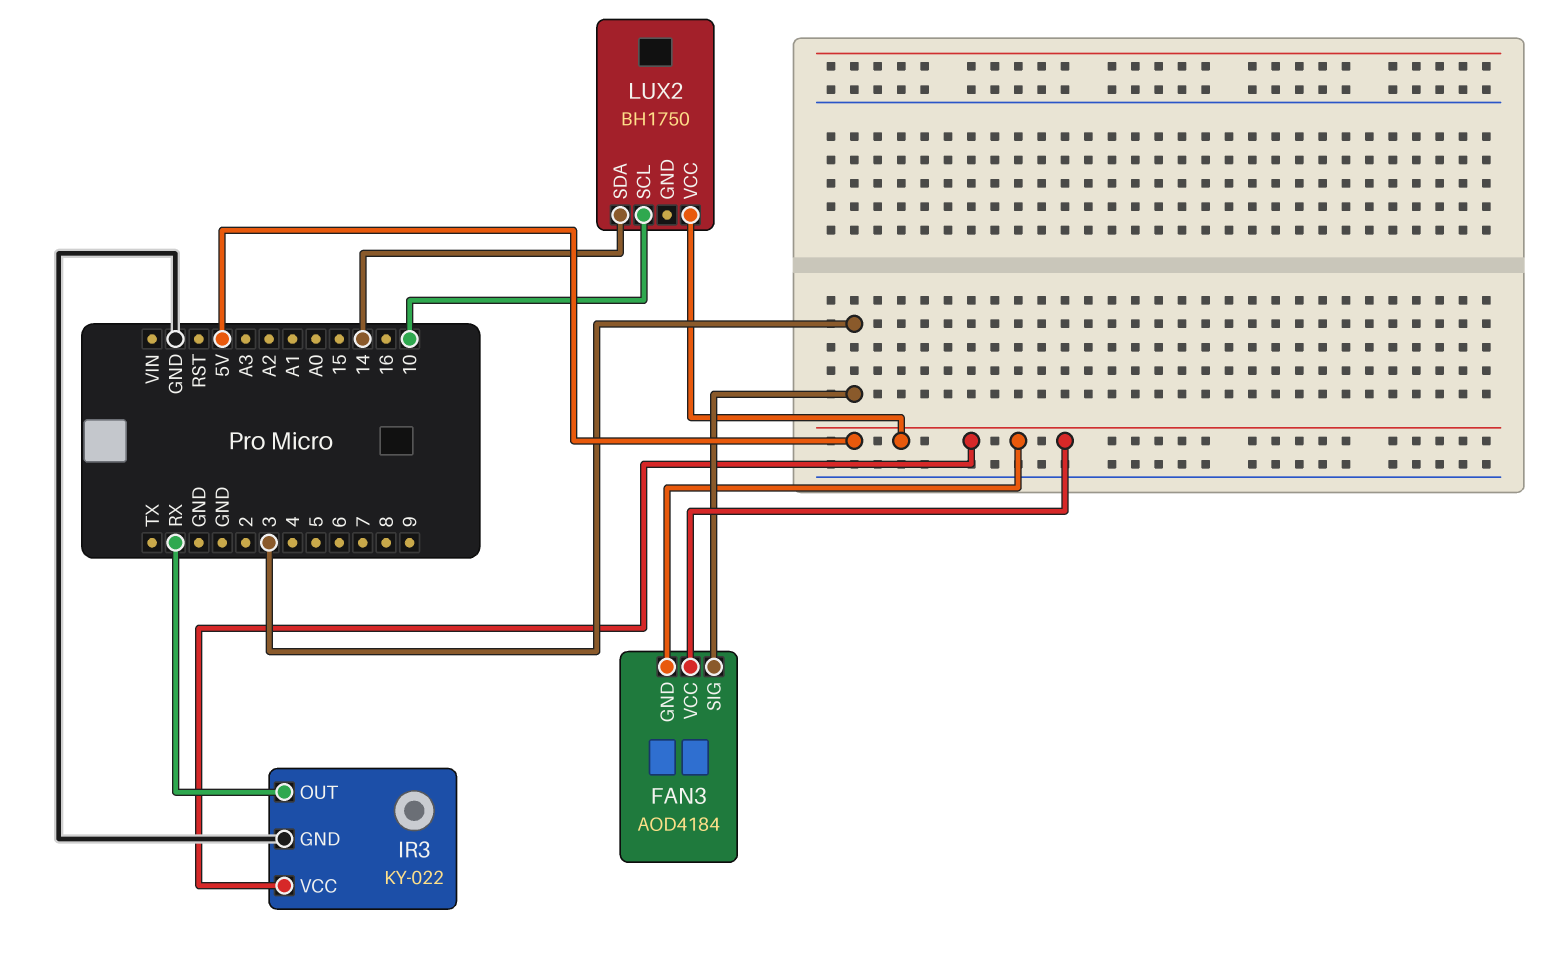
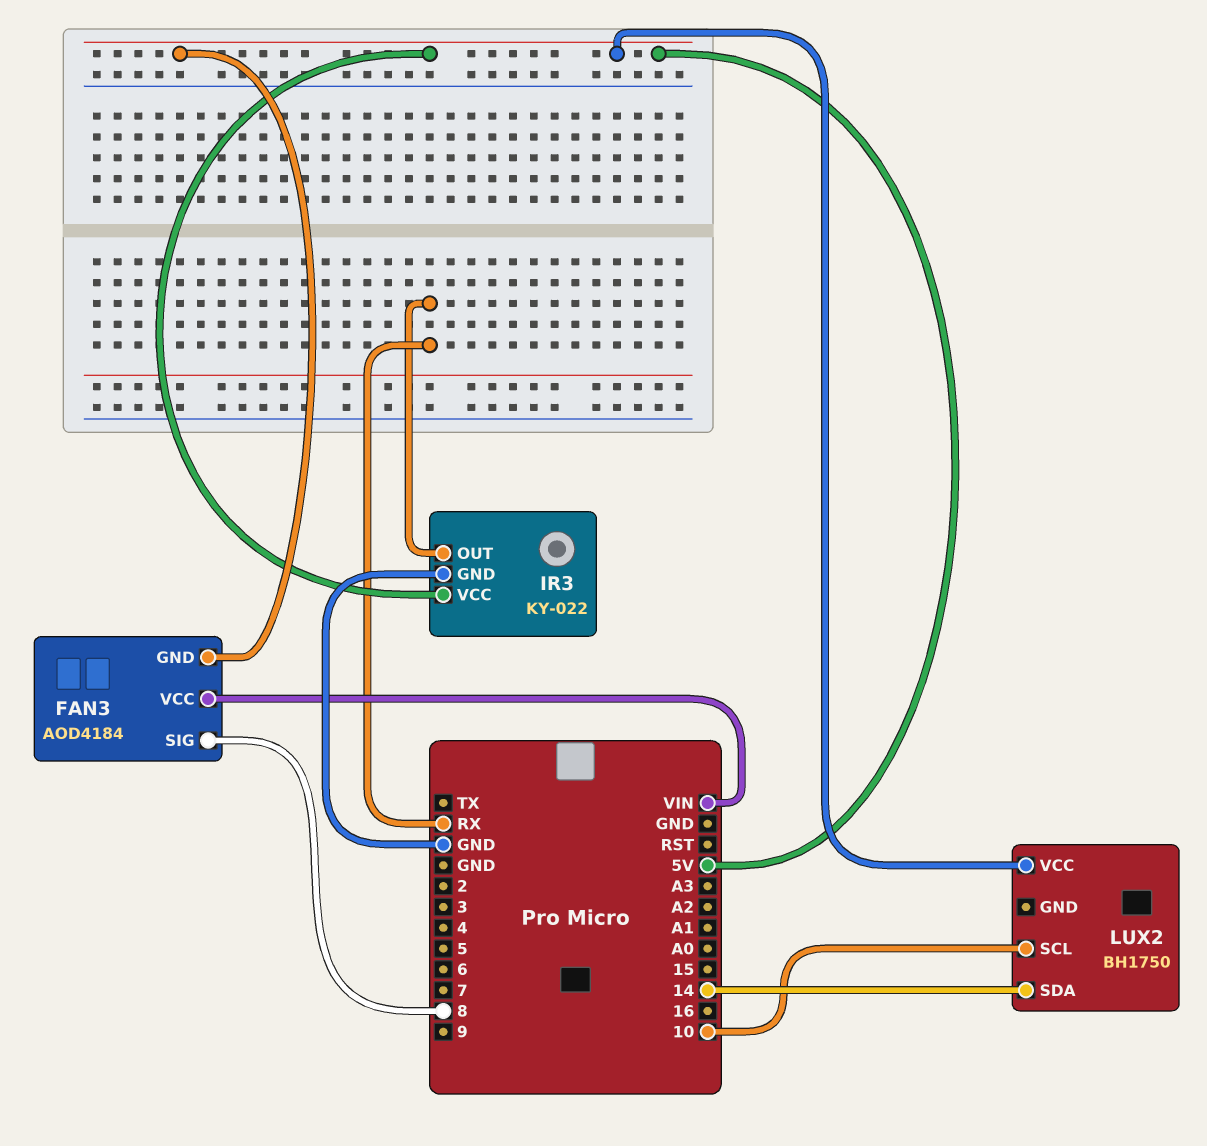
FAN3 pin SIG: 3 -> 8
FAN3 pin VCC: 5V -> VIN

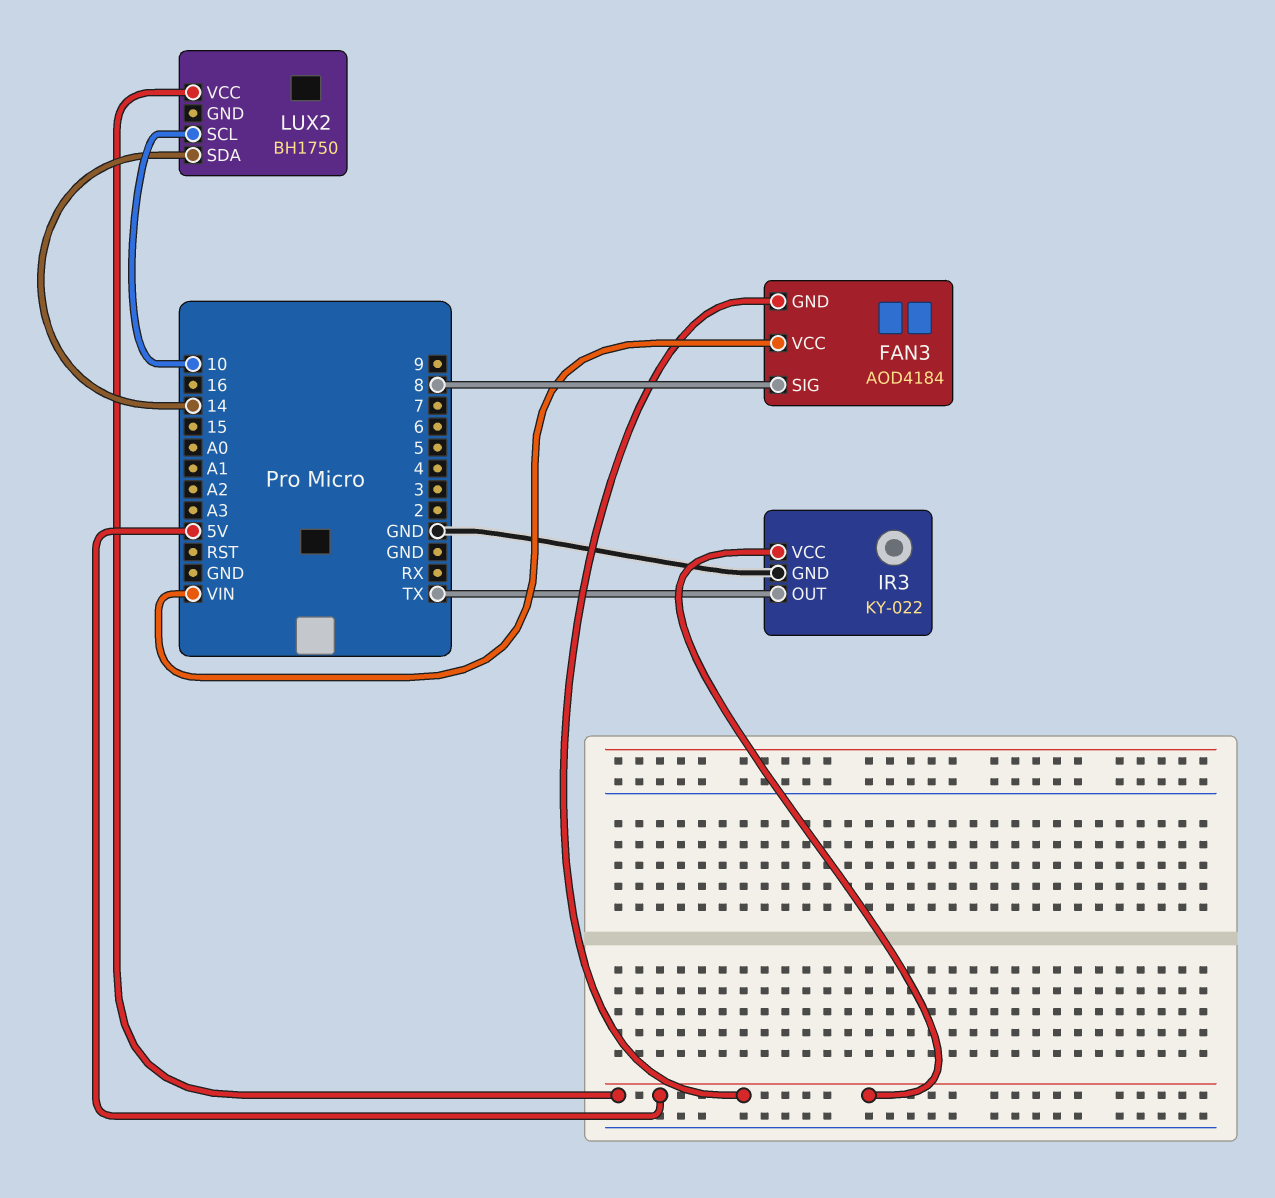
IR3 pin OUT: RX -> TX

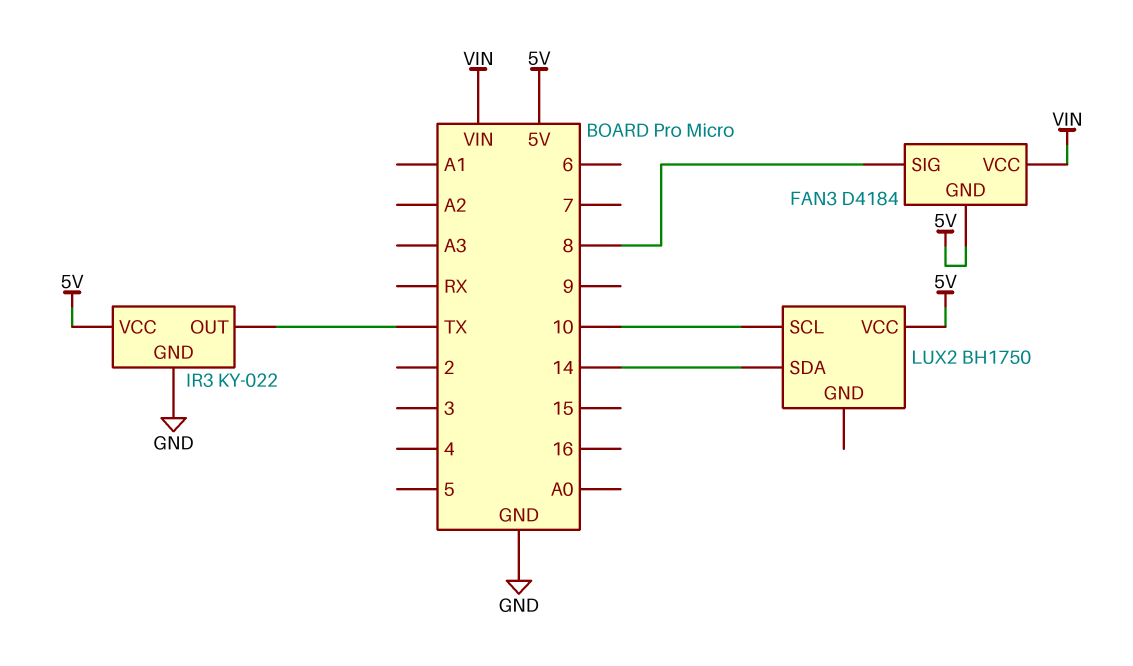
FAN3: AOD4184 -> D4184

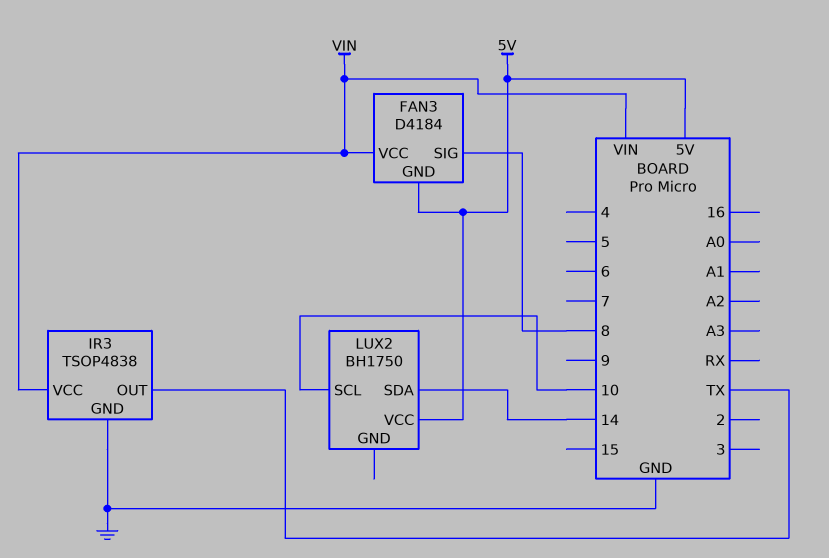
IR3: KY-022 -> TSOP4838
IR3 pin VCC: 5V -> VIN

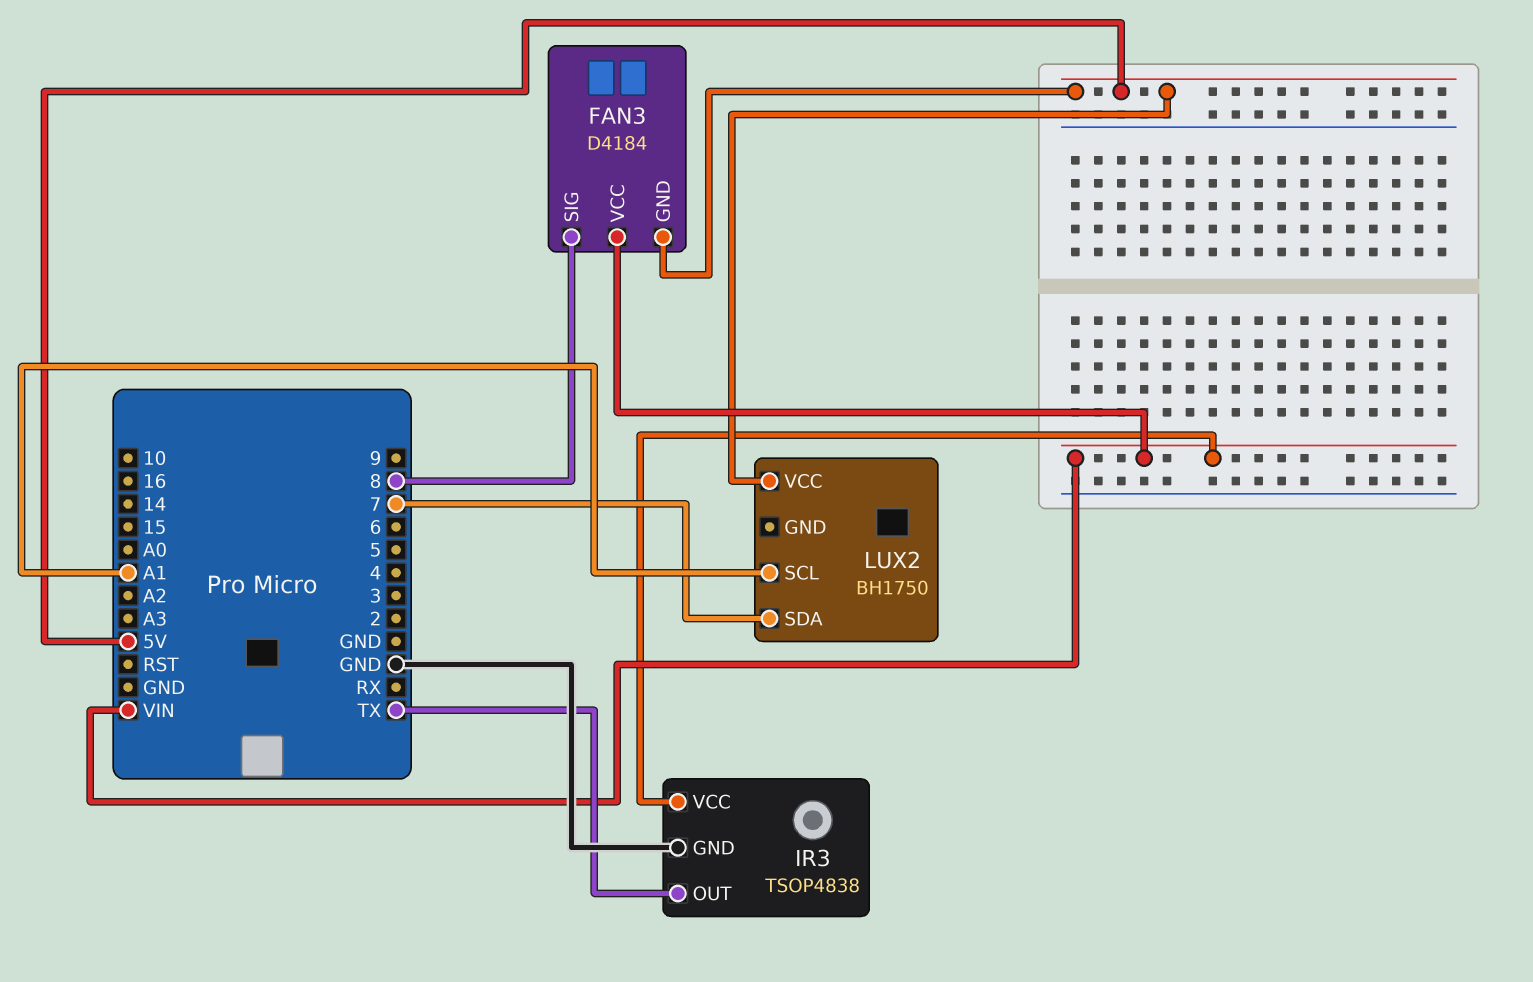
LUX2 pin SCL: 10 -> A1
LUX2 pin SDA: 14 -> 7

